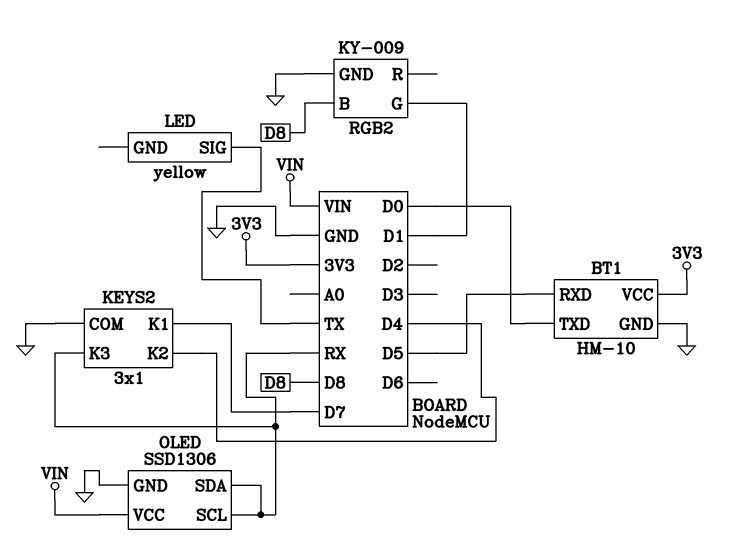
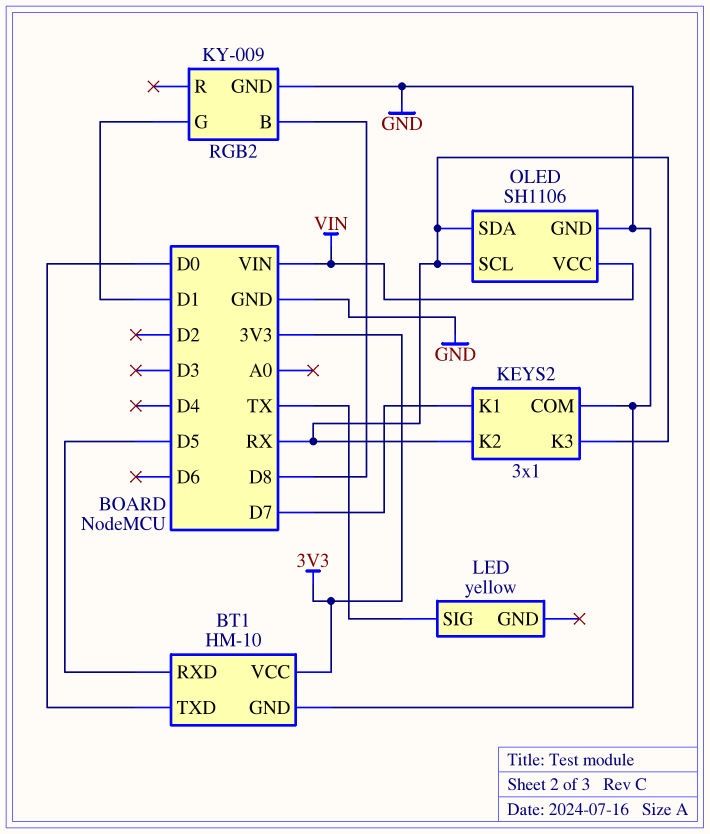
KEYS2 pin K2: D4 -> RX
OLED: SSD1306 -> SH1106

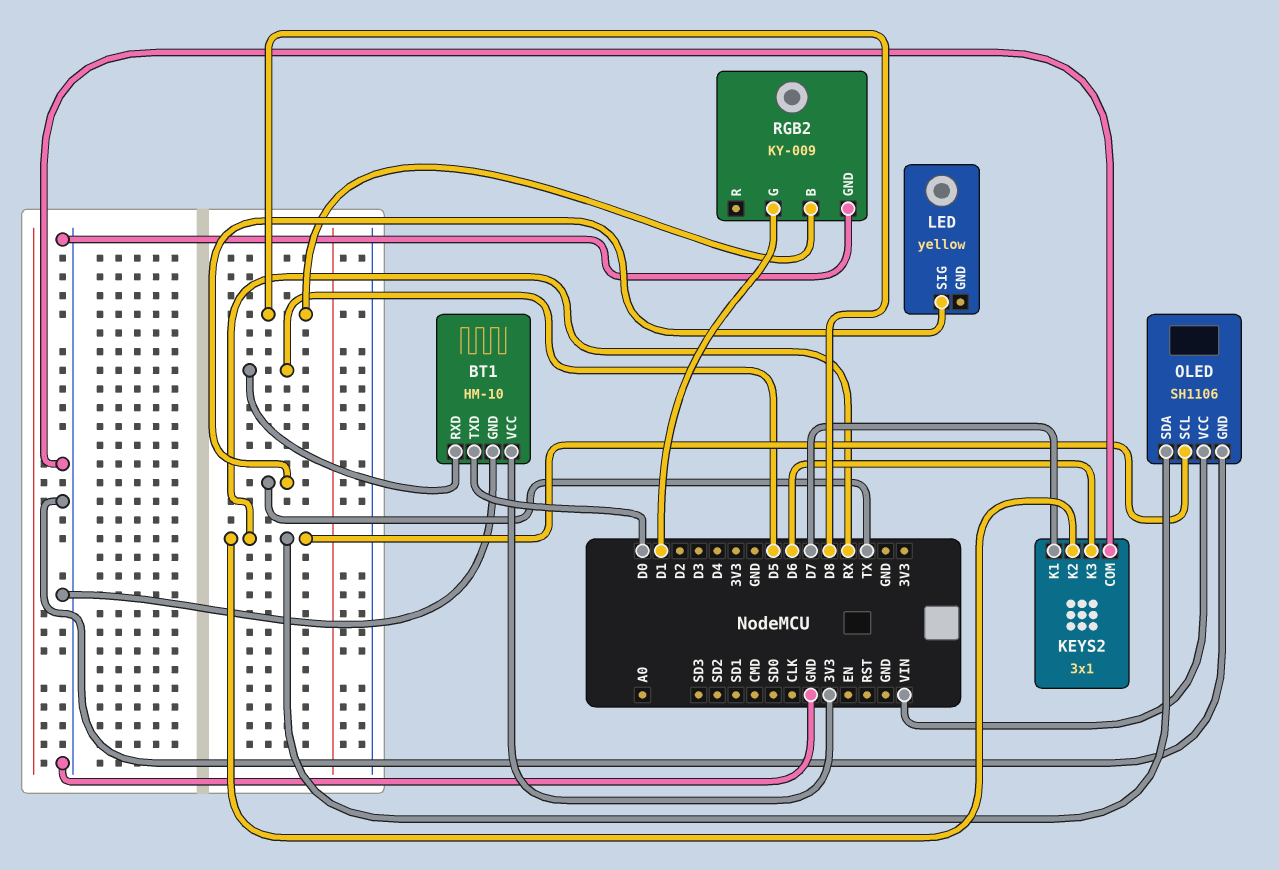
KEYS2 pin K3: RX -> D6

